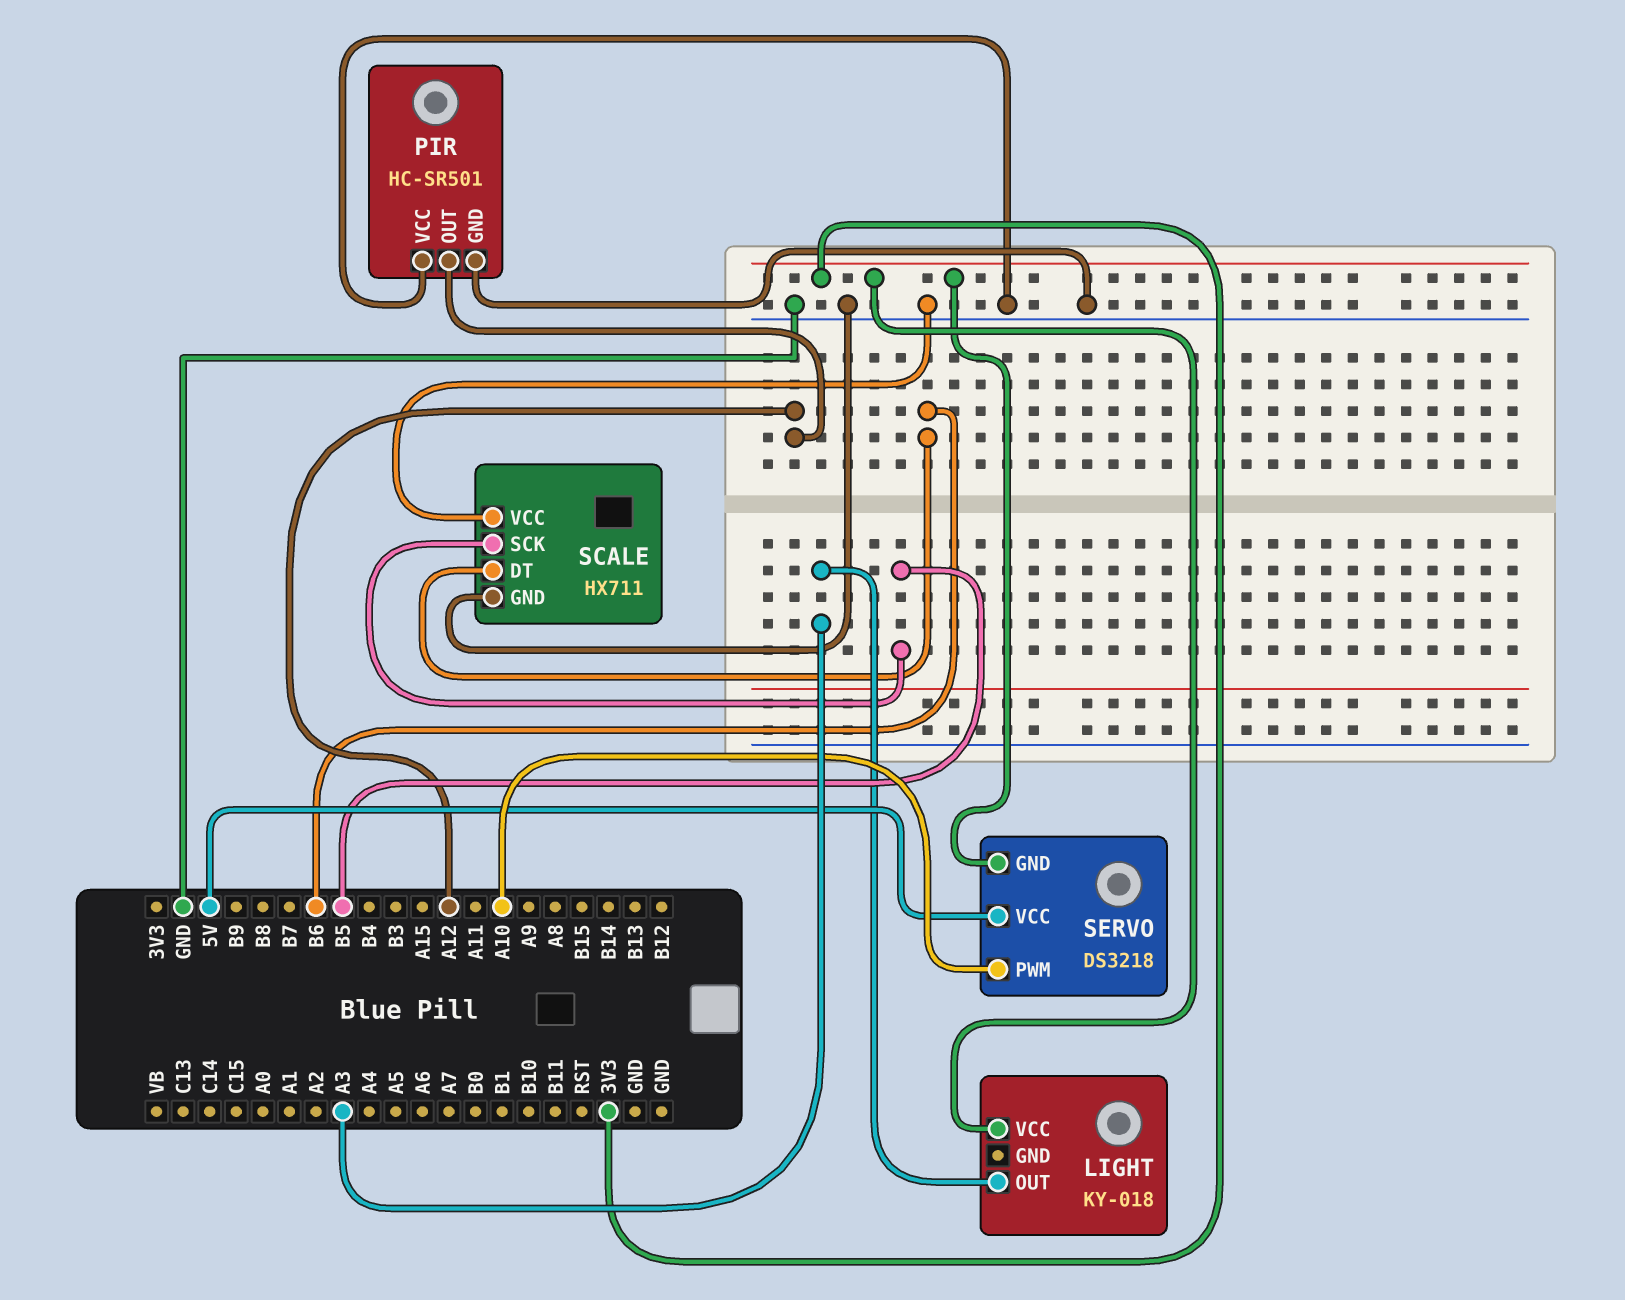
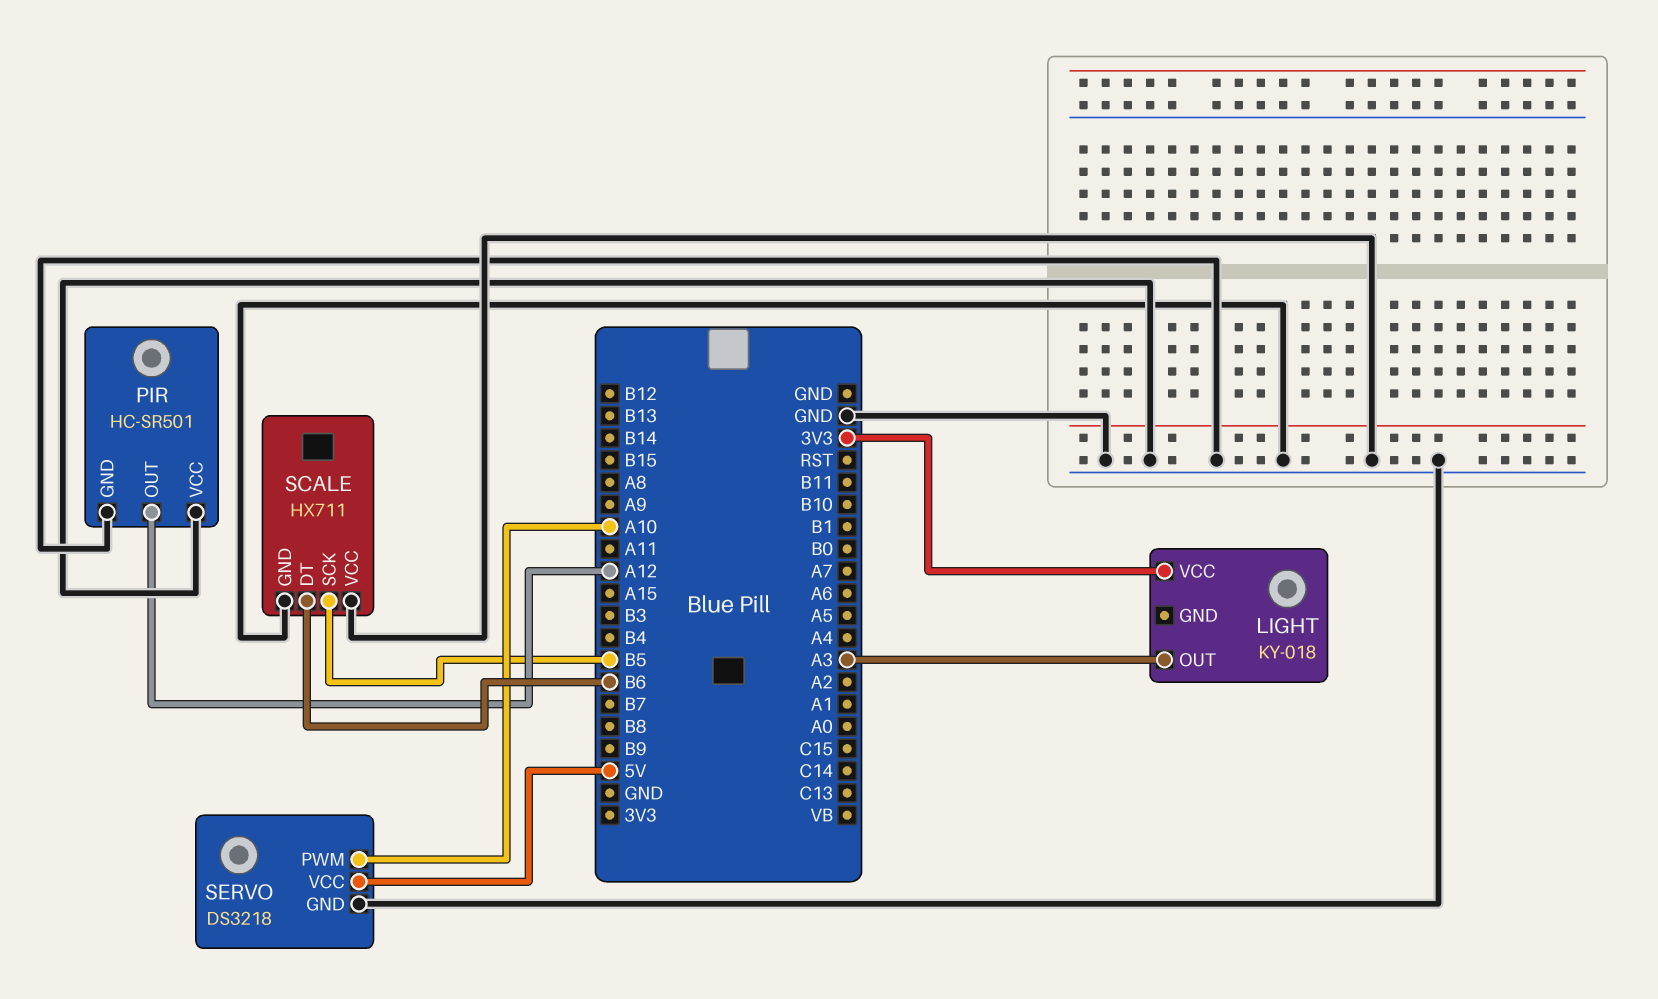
SERVO pin GND: 3V3 -> GND

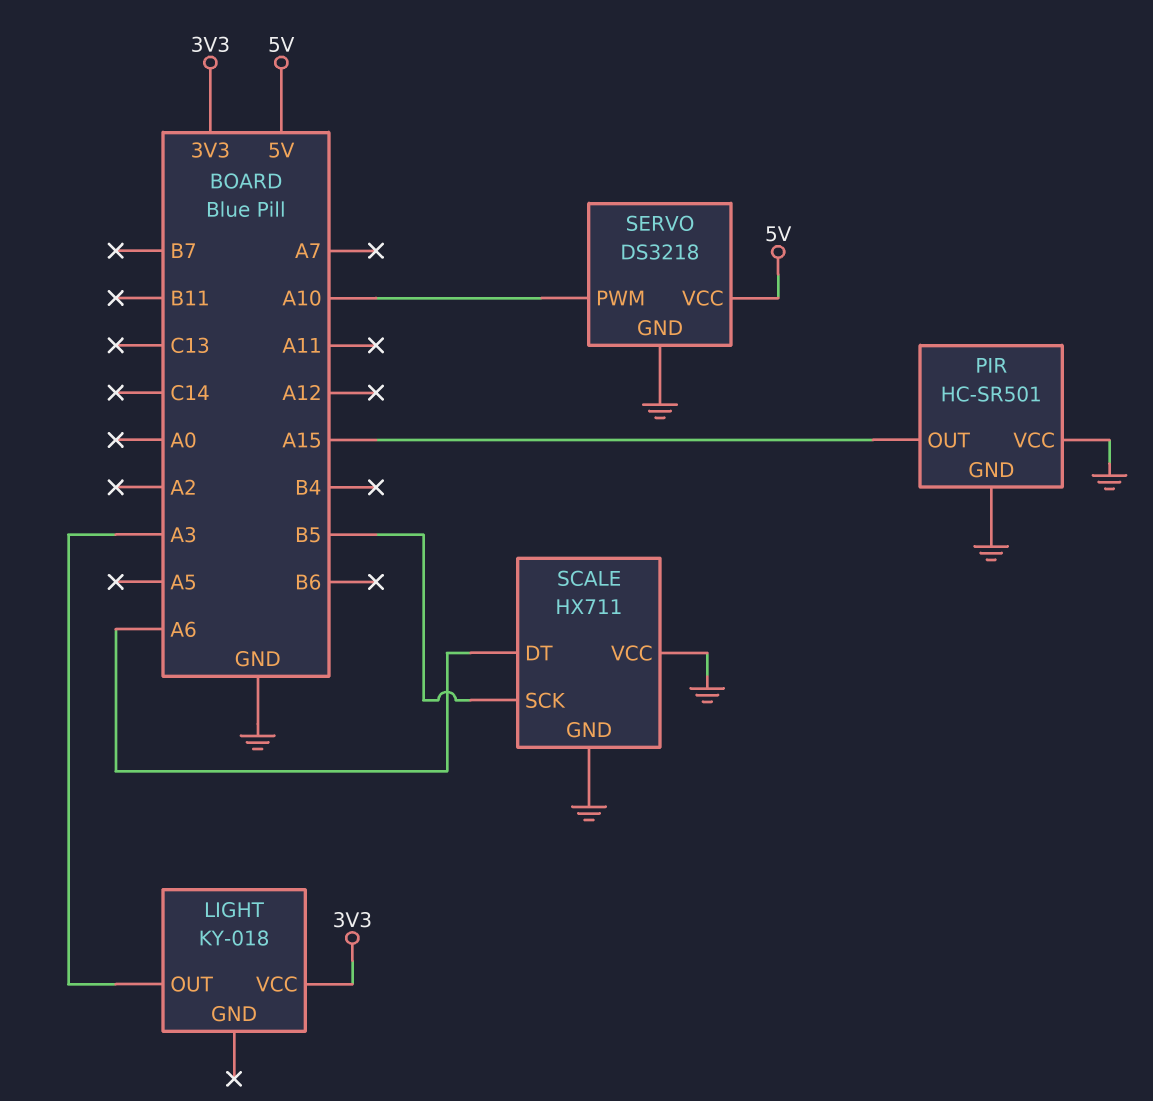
PIR pin OUT: A12 -> A15
SCALE pin DT: B6 -> A6

